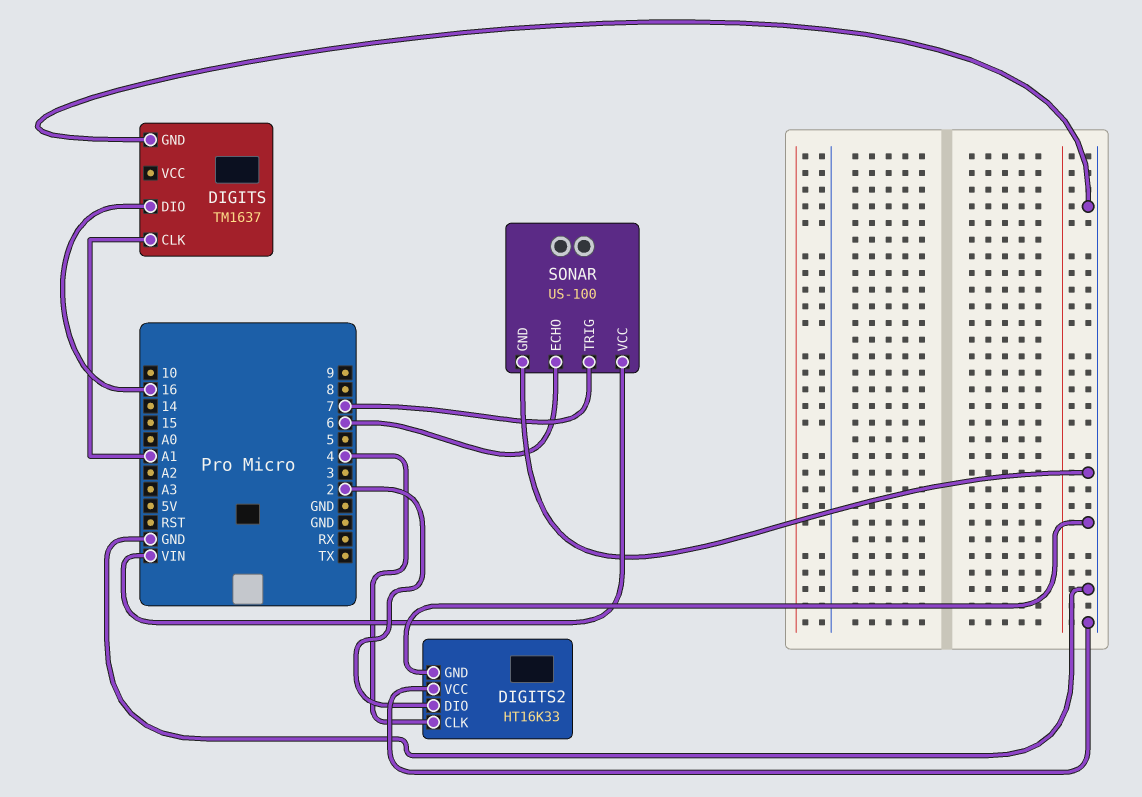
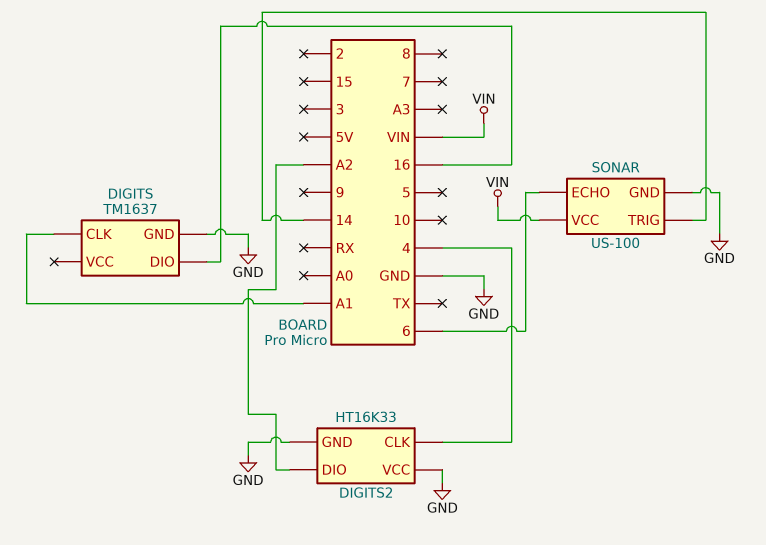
DIGITS2 pin DIO: 2 -> A2
SONAR pin TRIG: 7 -> 14

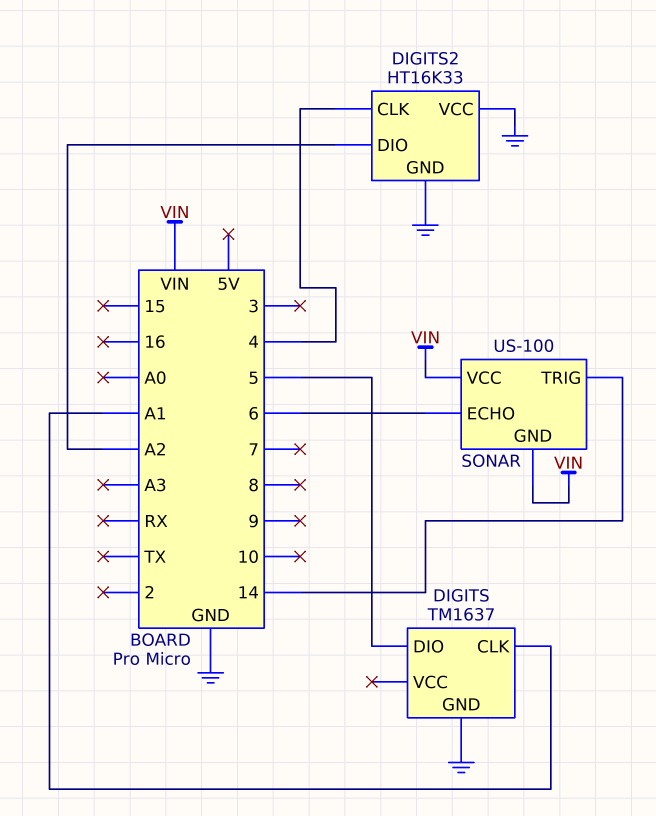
DIGITS pin DIO: 16 -> 5
SONAR pin GND: GND -> VIN

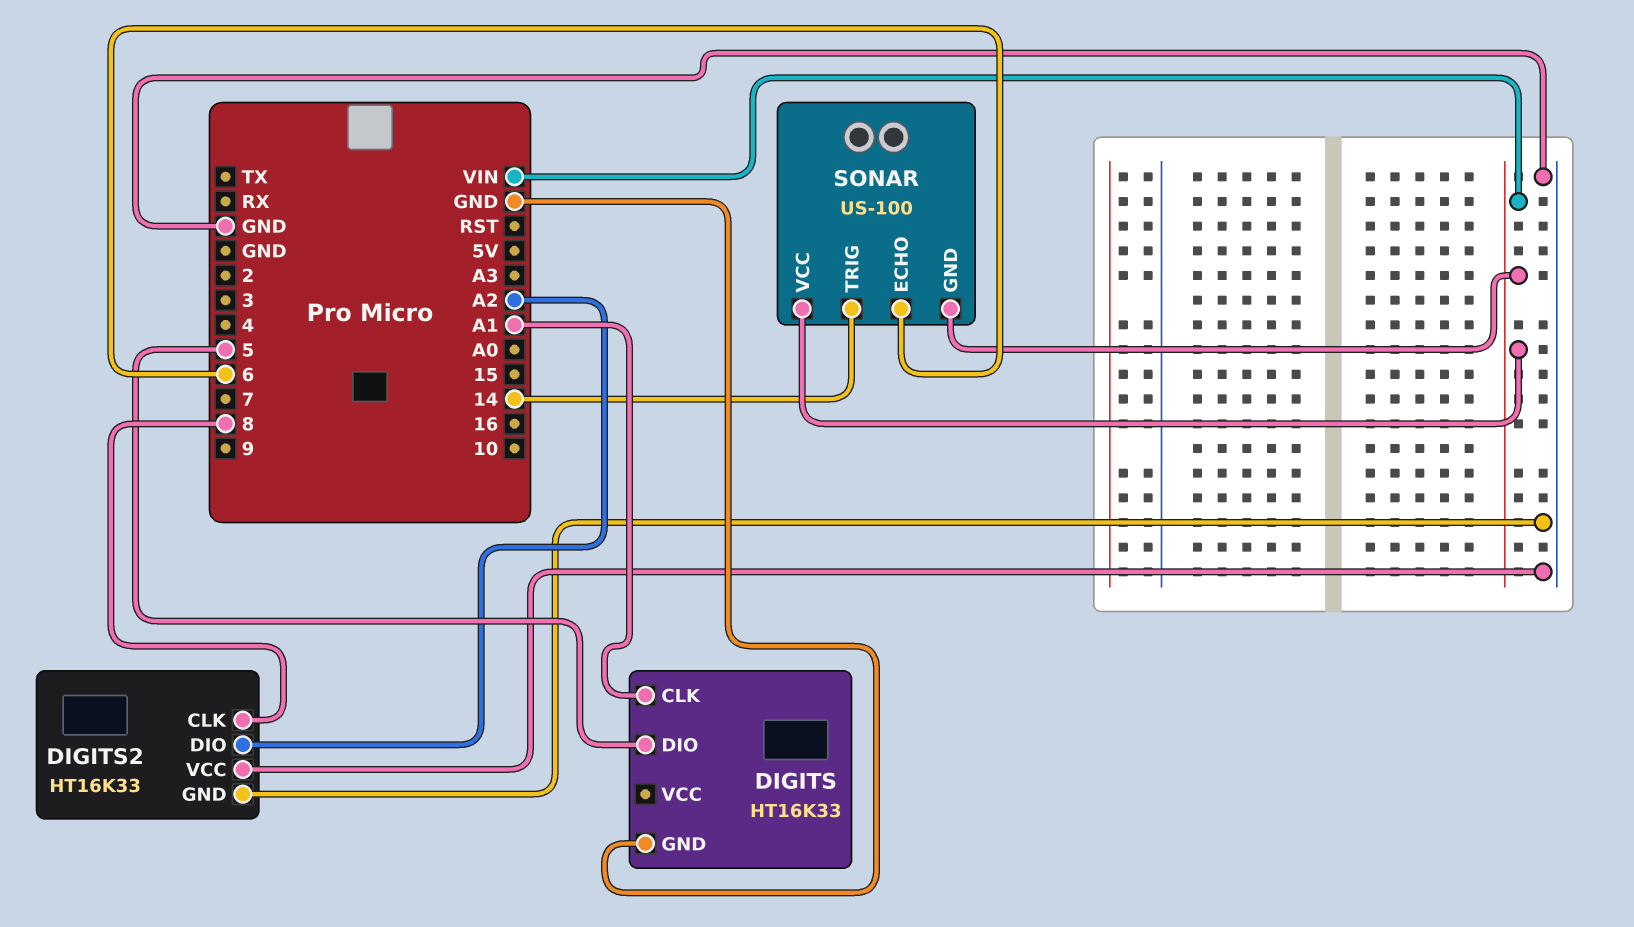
DIGITS: TM1637 -> HT16K33
DIGITS2 pin CLK: 4 -> 8

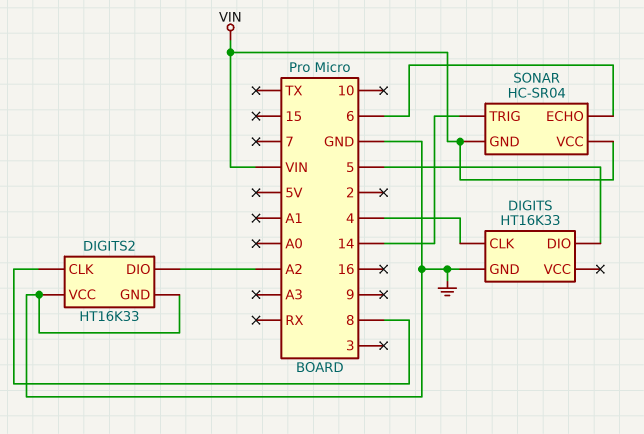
DIGITS pin CLK: A1 -> 4
SONAR: US-100 -> HC-SR04

